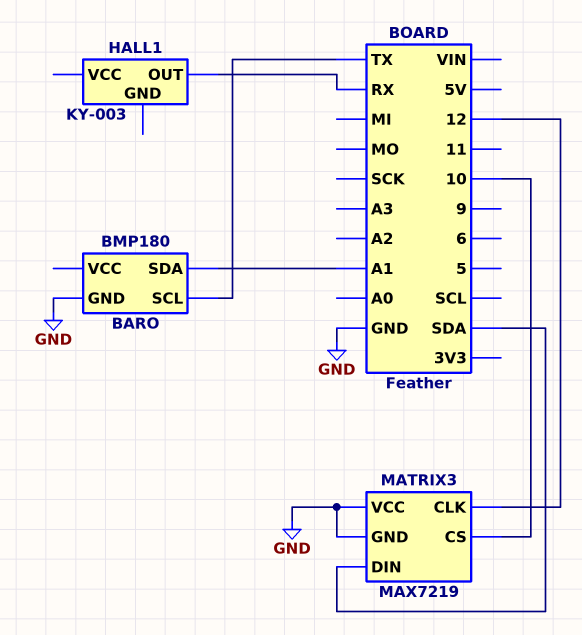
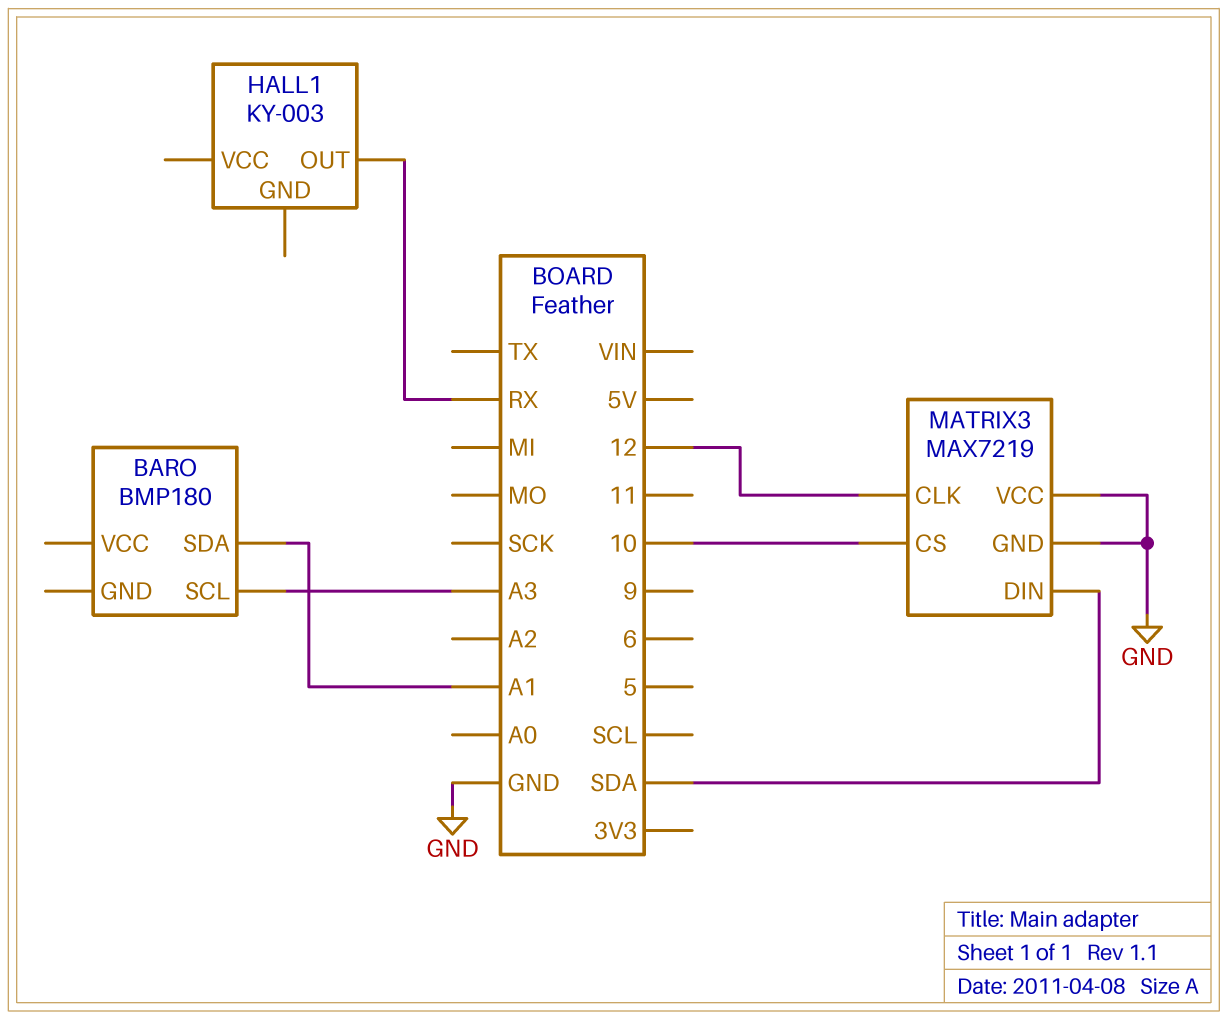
BARO pin GND: GND -> none
BARO pin SCL: TX -> A3

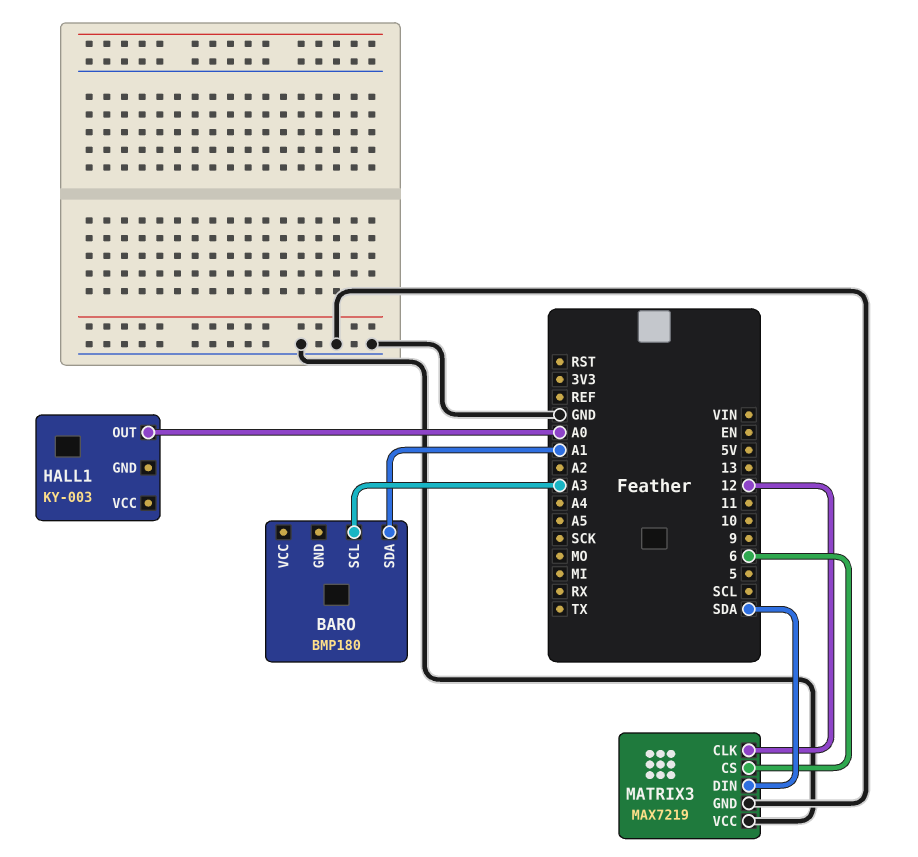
HALL1 pin OUT: RX -> A0
MATRIX3 pin CS: 10 -> 6

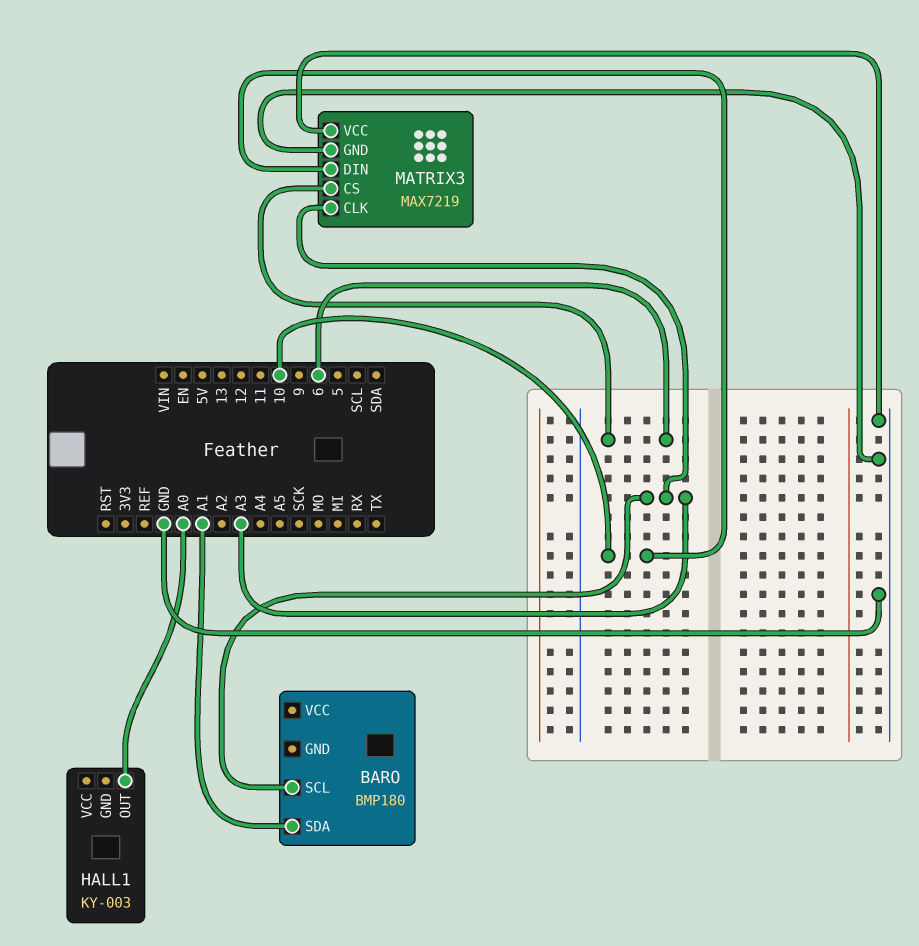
MATRIX3 pin CLK: 12 -> A3
MATRIX3 pin DIN: SDA -> 10

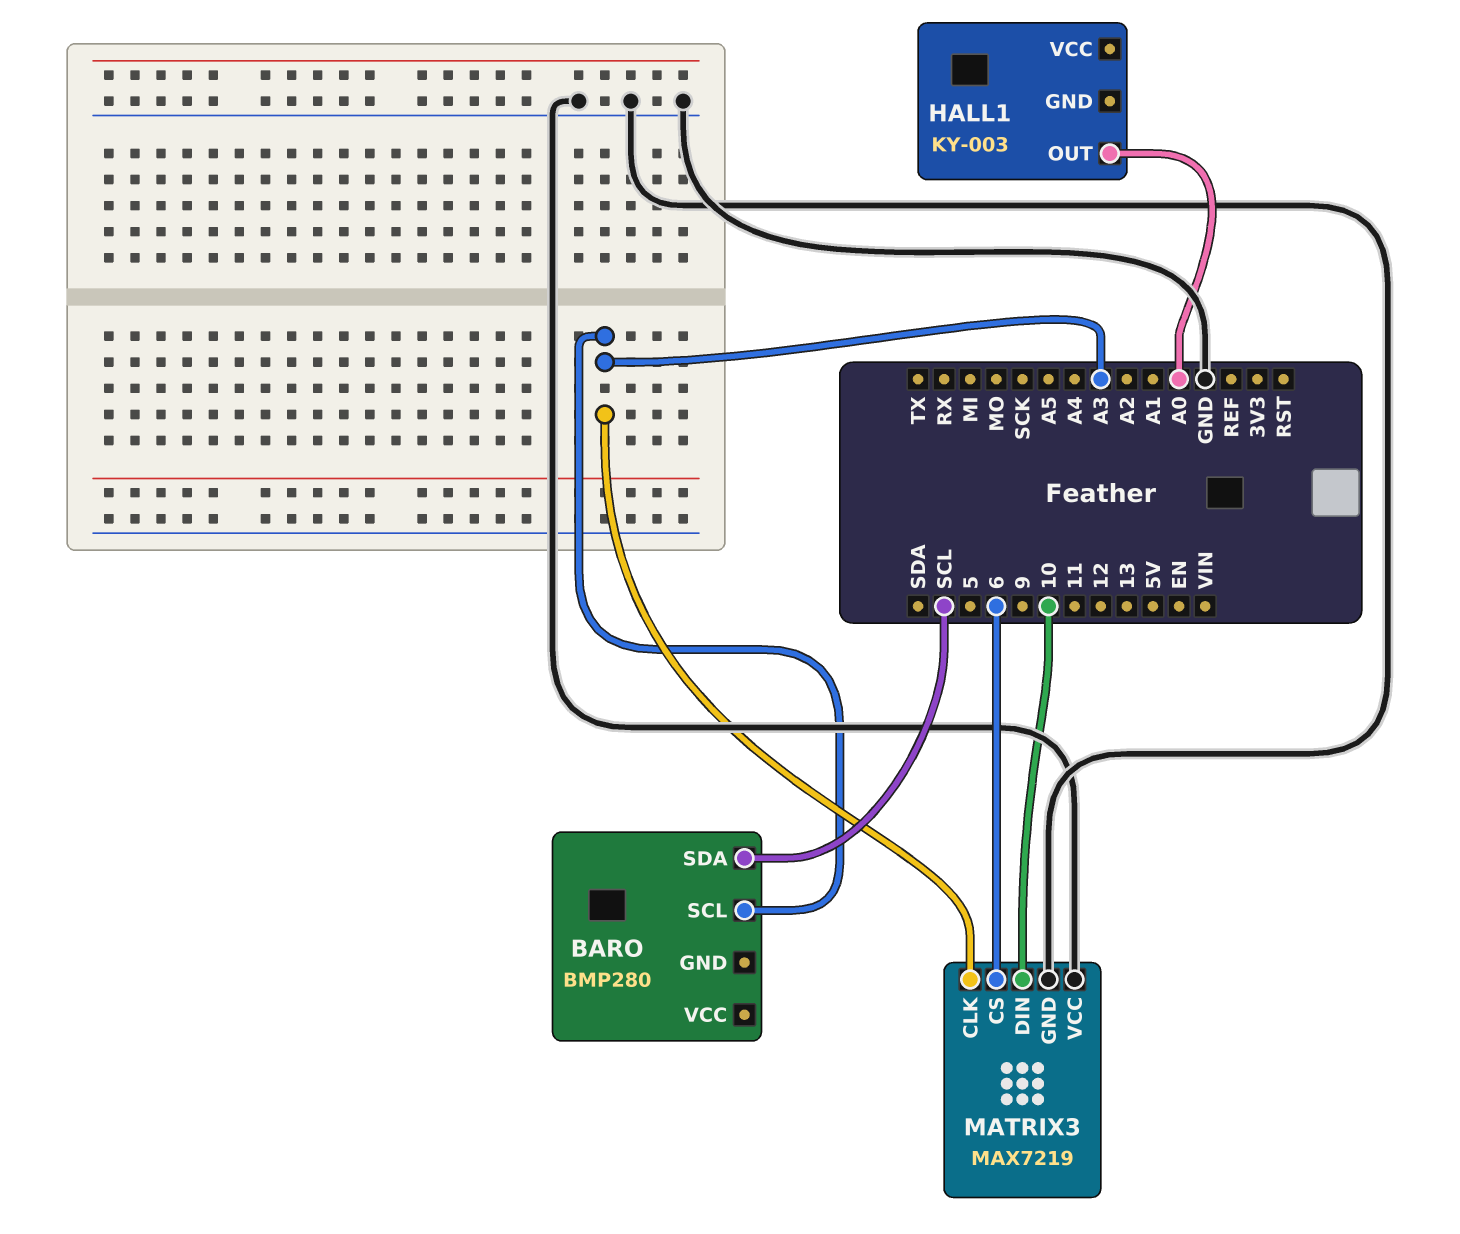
BARO: BMP180 -> BMP280
BARO pin SDA: A1 -> SCL

